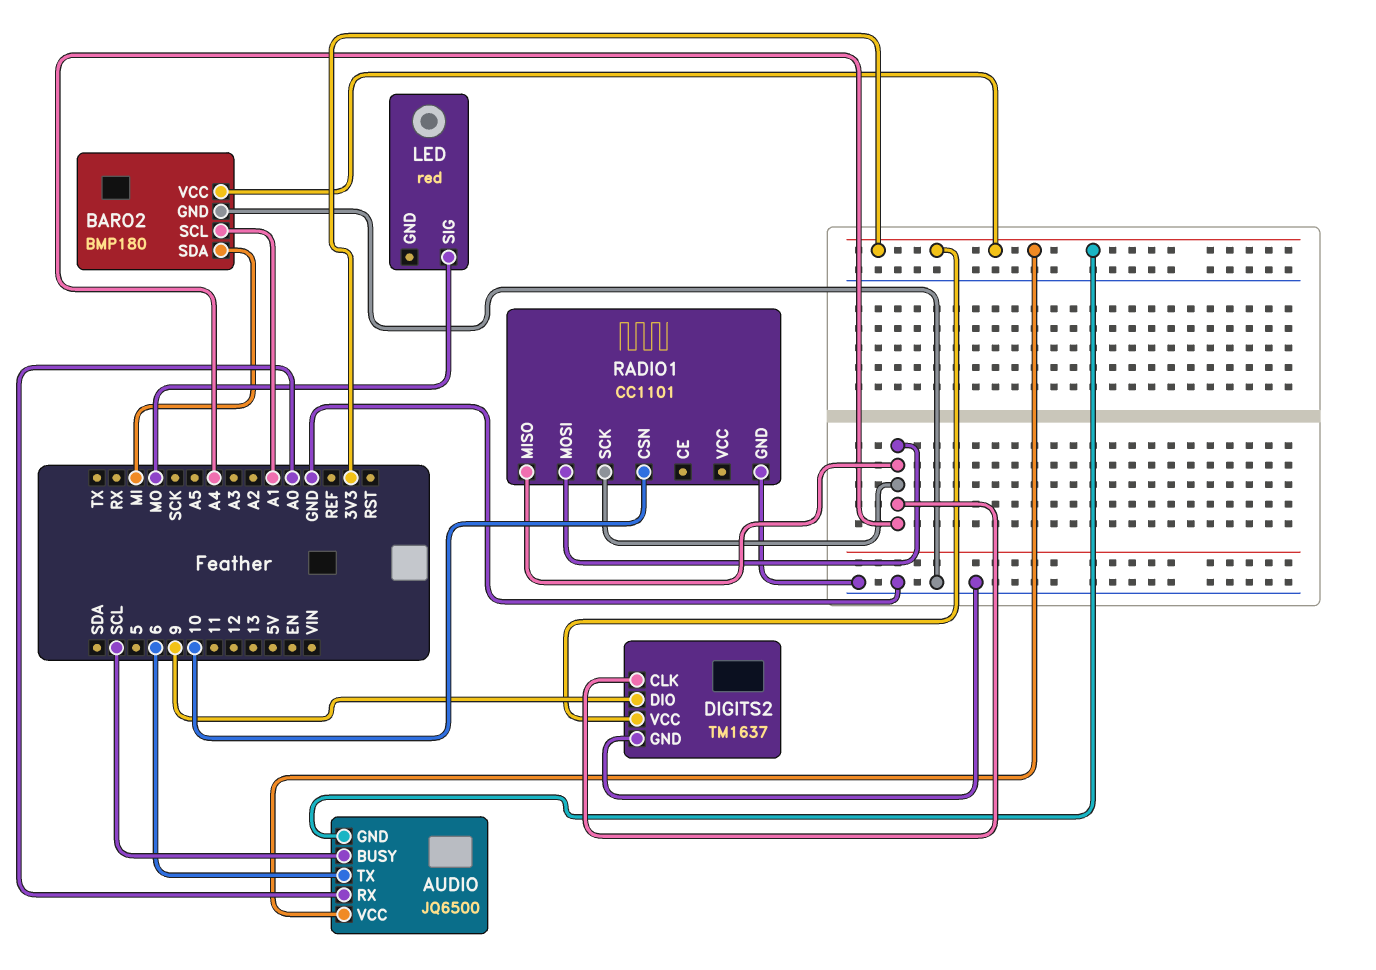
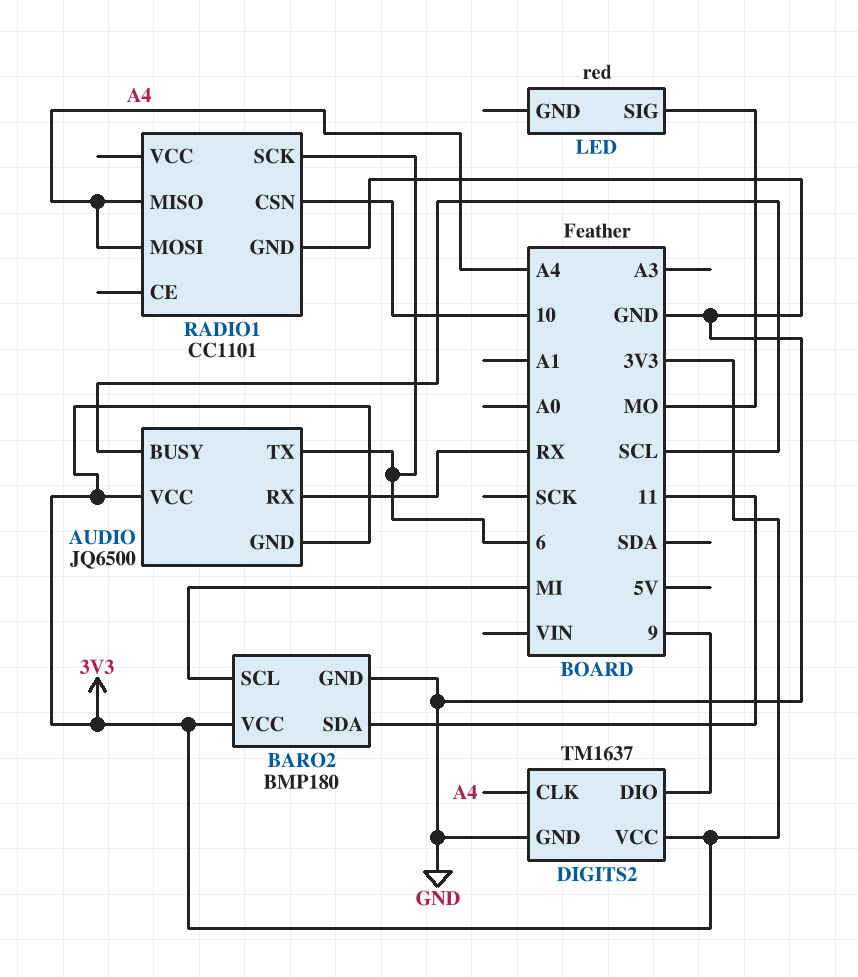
AUDIO pin RX: A0 -> RX
BARO2 pin SCL: A1 -> MI
BARO2 pin SDA: MI -> 11
RADIO1 pin SCK: A4 -> 6

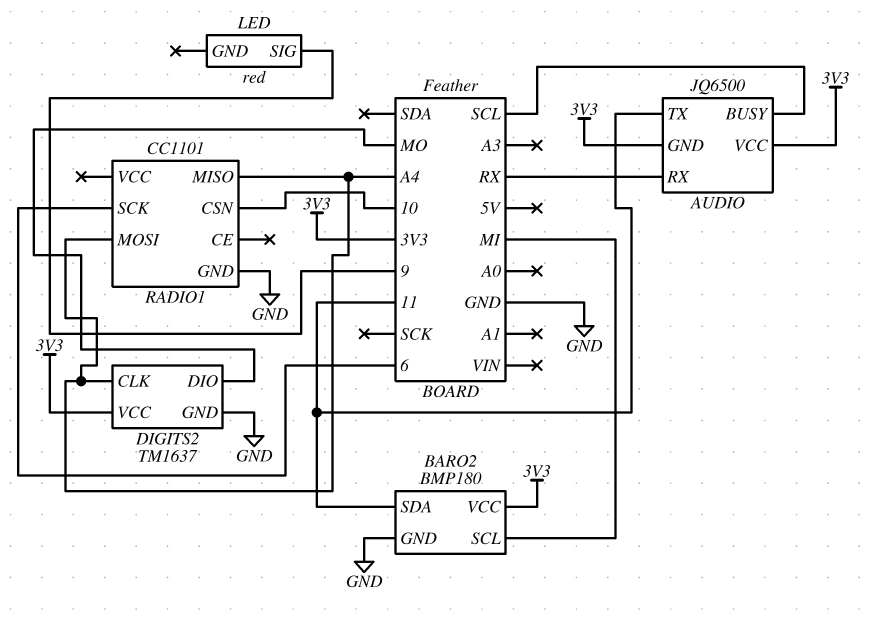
AUDIO pin TX: 6 -> 11
DIGITS2 pin DIO: 9 -> MO
LED pin SIG: MO -> 9

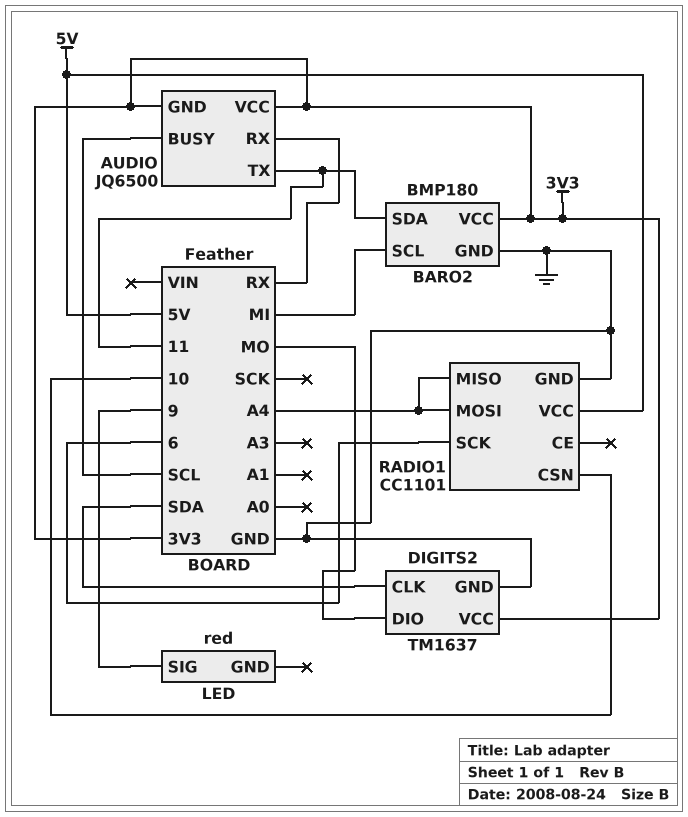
DIGITS2 pin CLK: A4 -> SDA
RADIO1 pin VCC: none -> 5V

